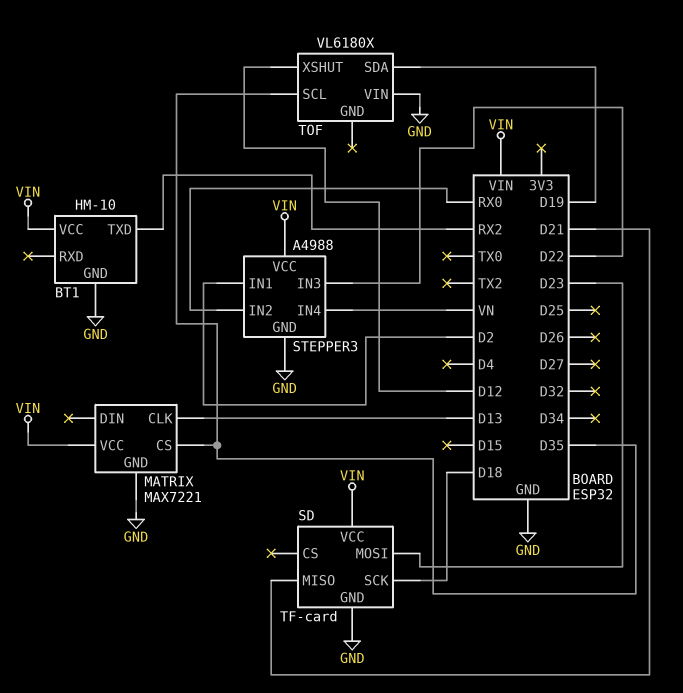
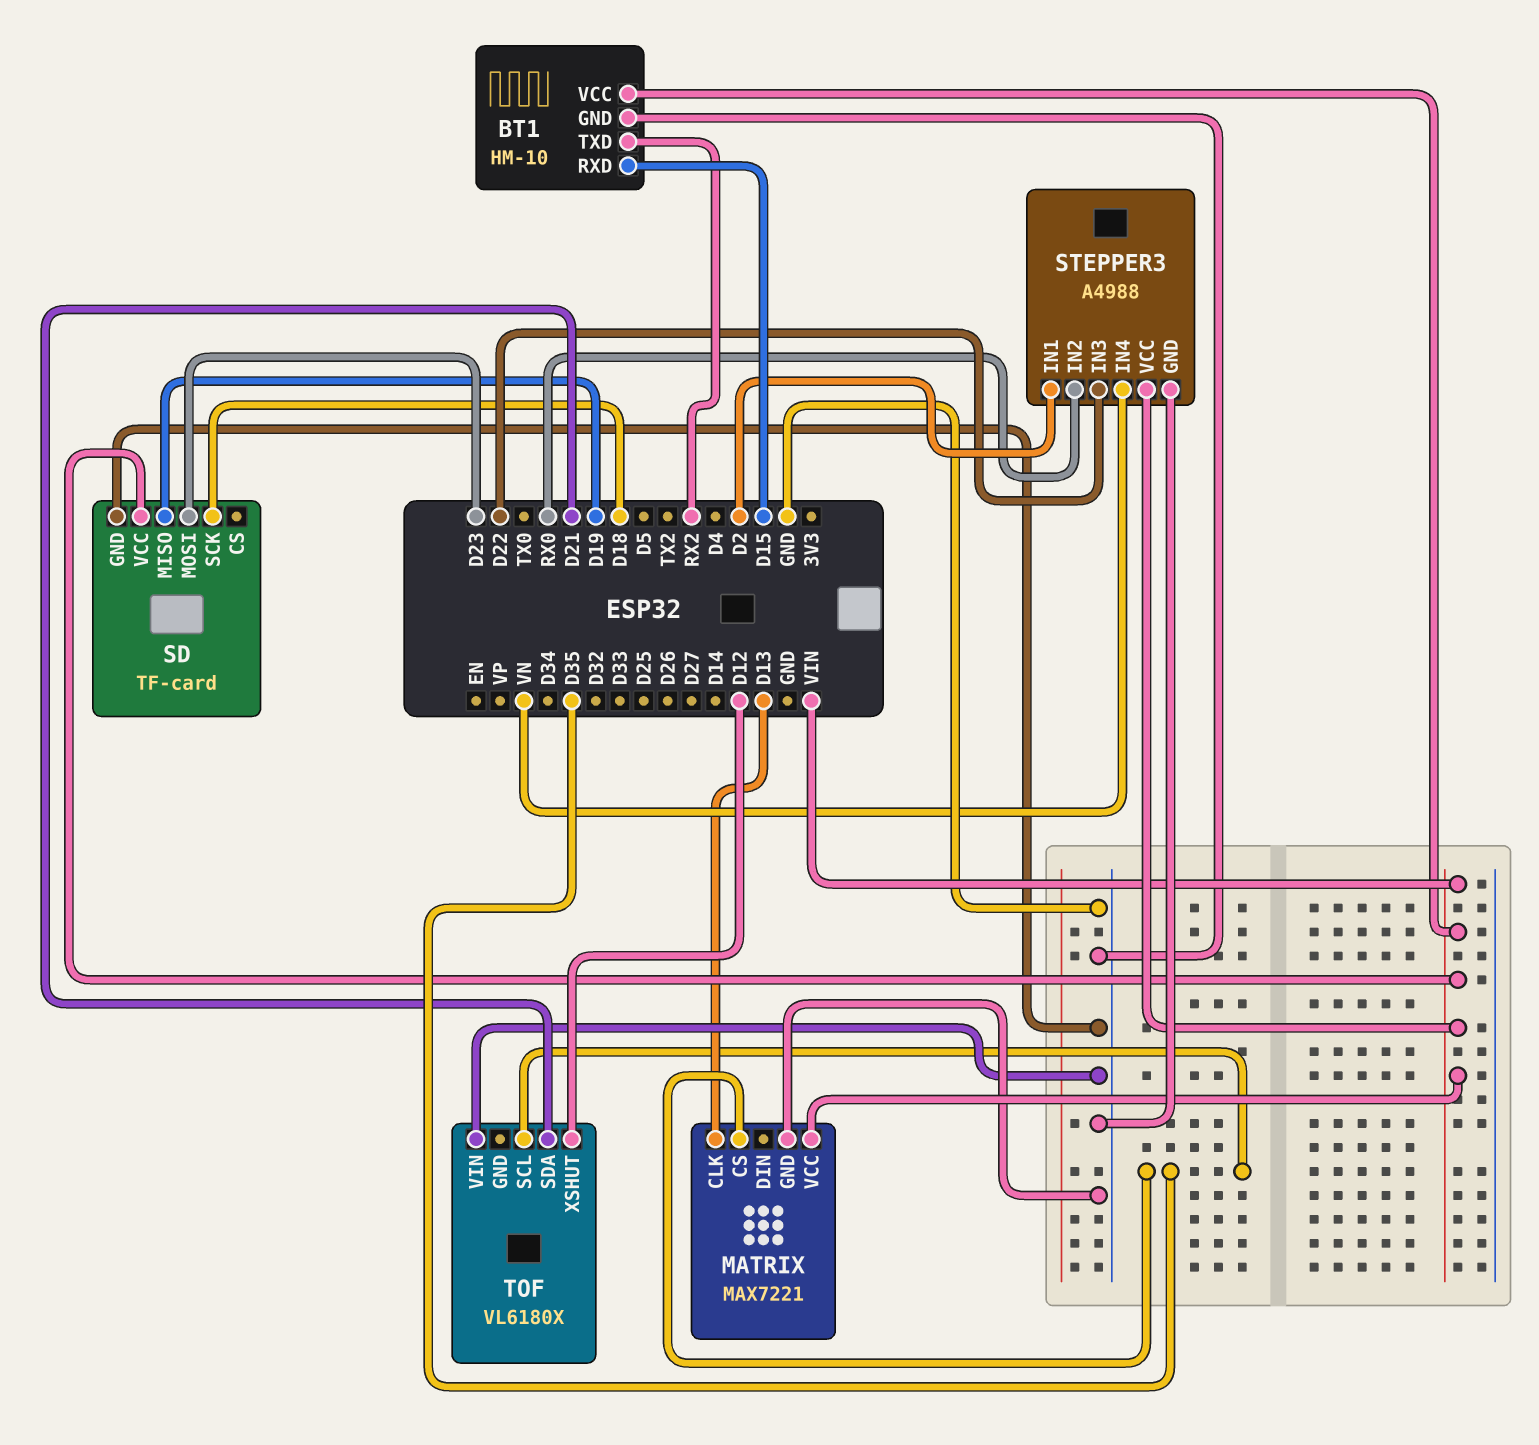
BT1 pin RXD: none -> D15
SD pin MISO: D21 -> D19
TOF pin SDA: D19 -> D21

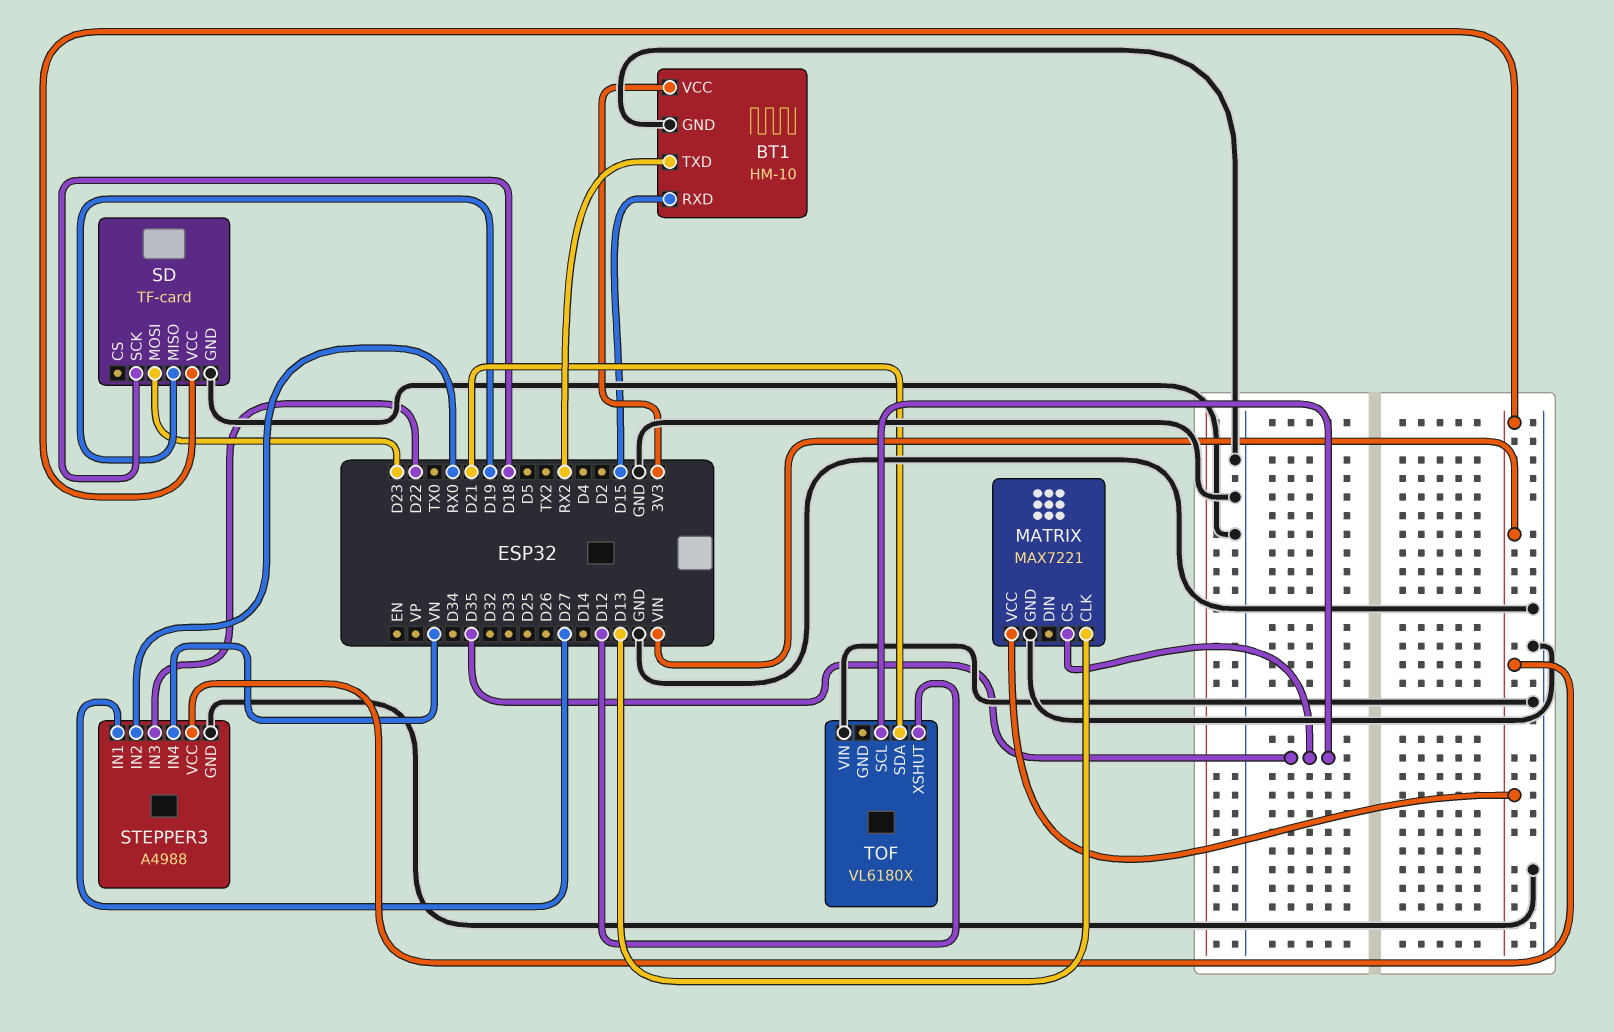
BT1 pin VCC: VIN -> 3V3
STEPPER3 pin IN1: D2 -> D27

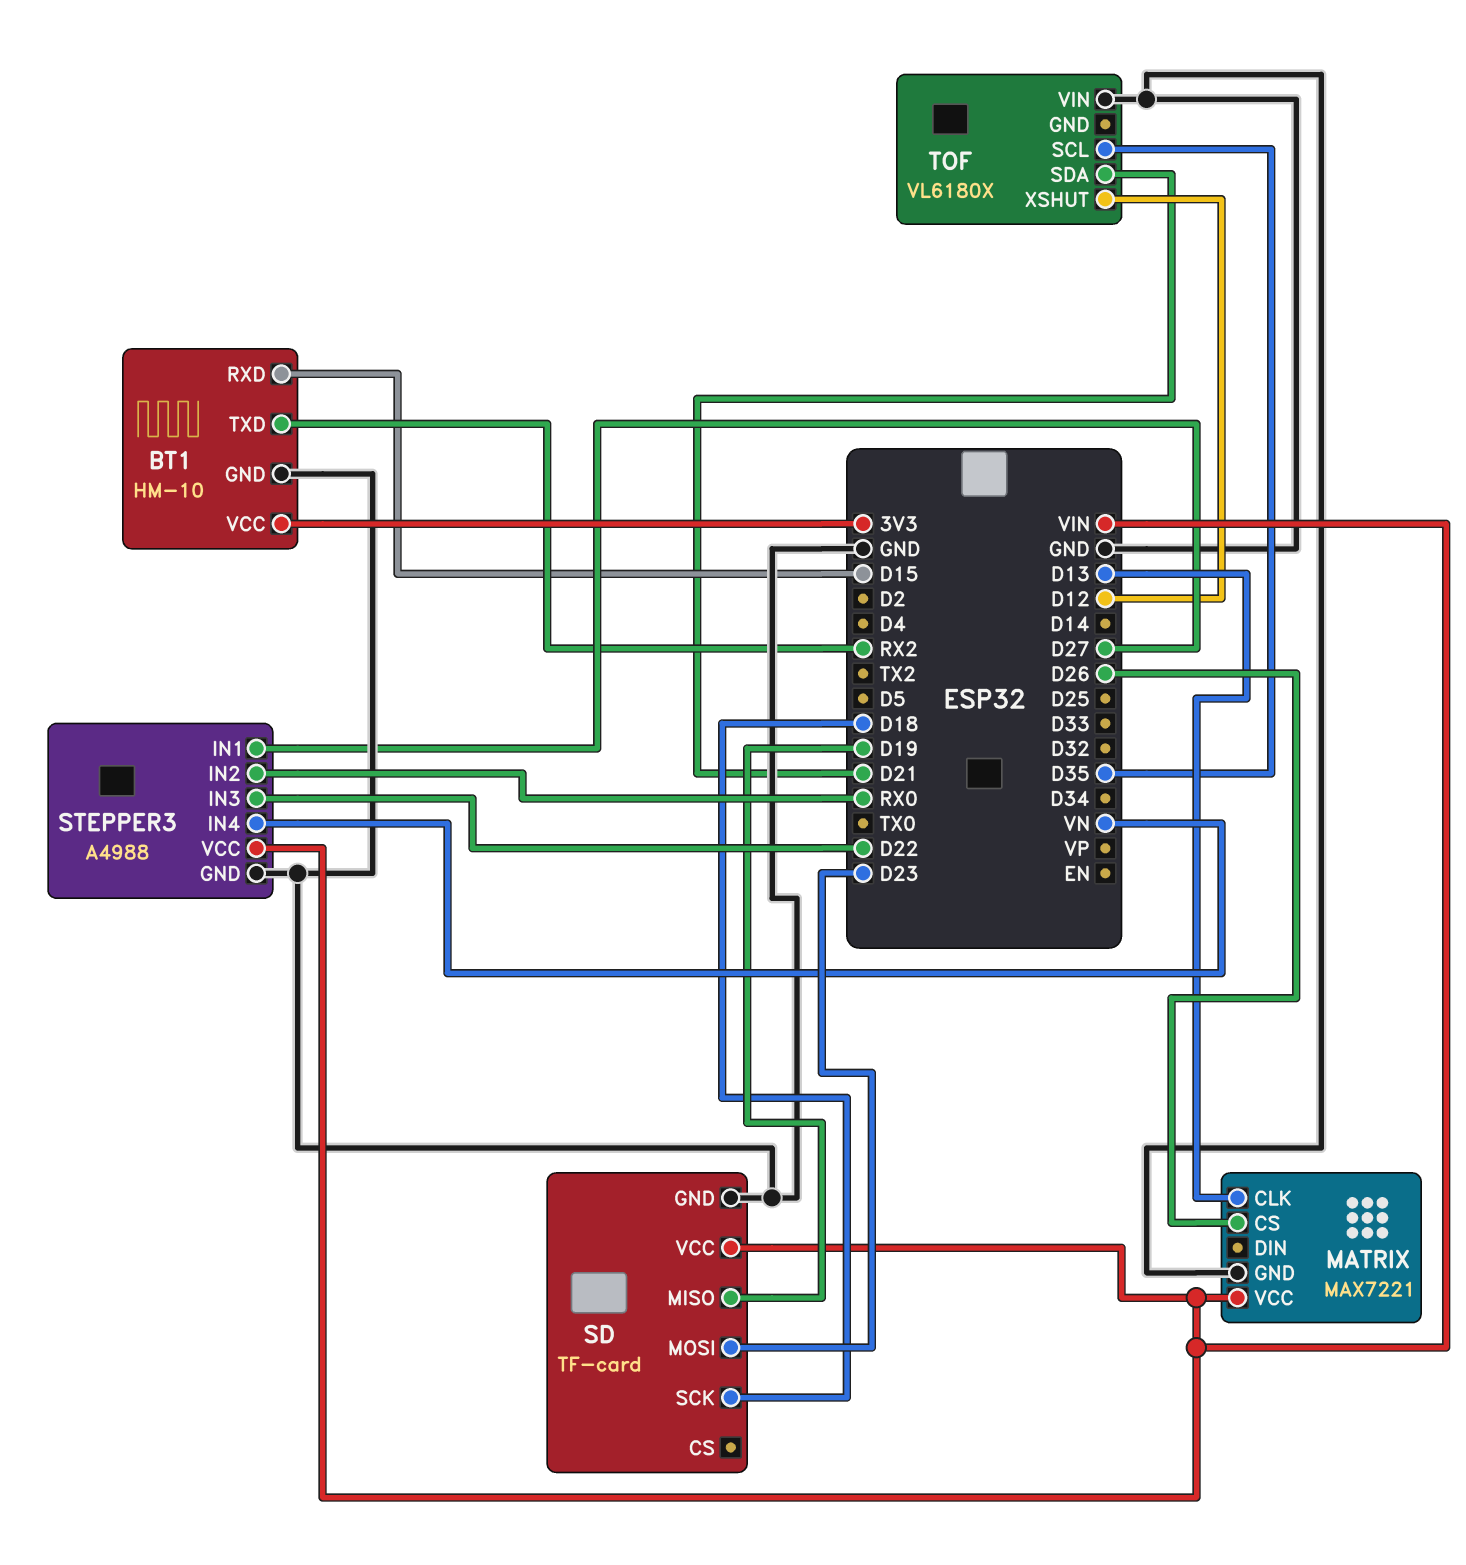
MATRIX pin CS: D35 -> D26

